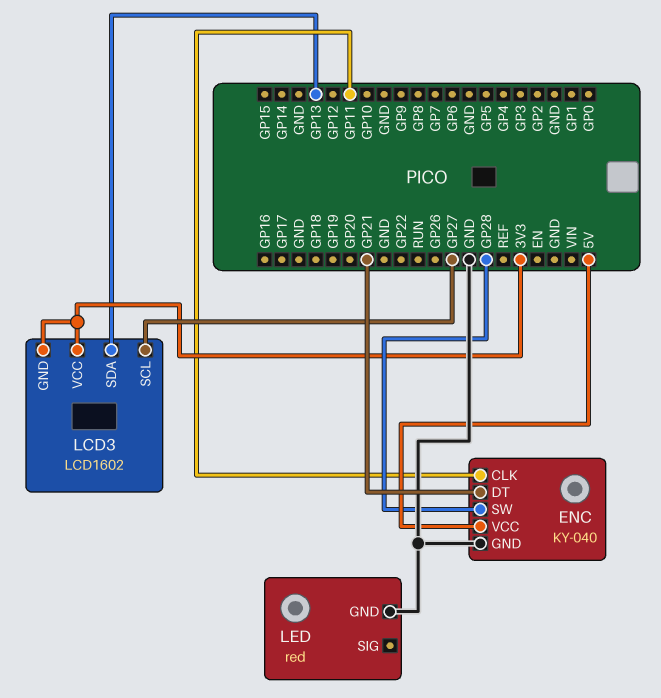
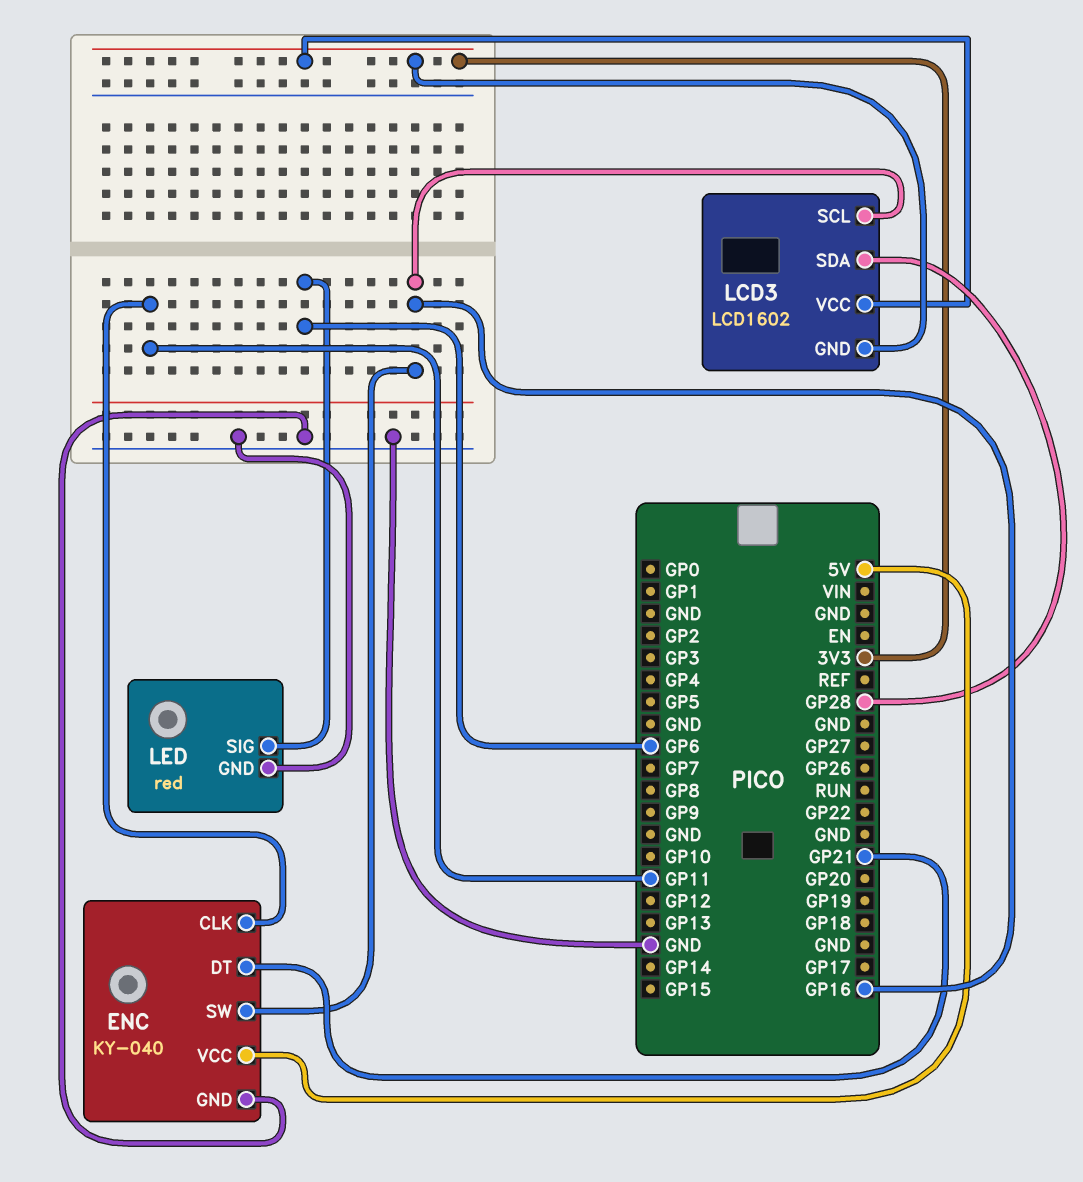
ENC pin SW: GP28 -> GP16
LCD3 pin SCL: GP27 -> GP16
LCD3 pin SDA: GP13 -> GP28
LED pin SIG: none -> GP6

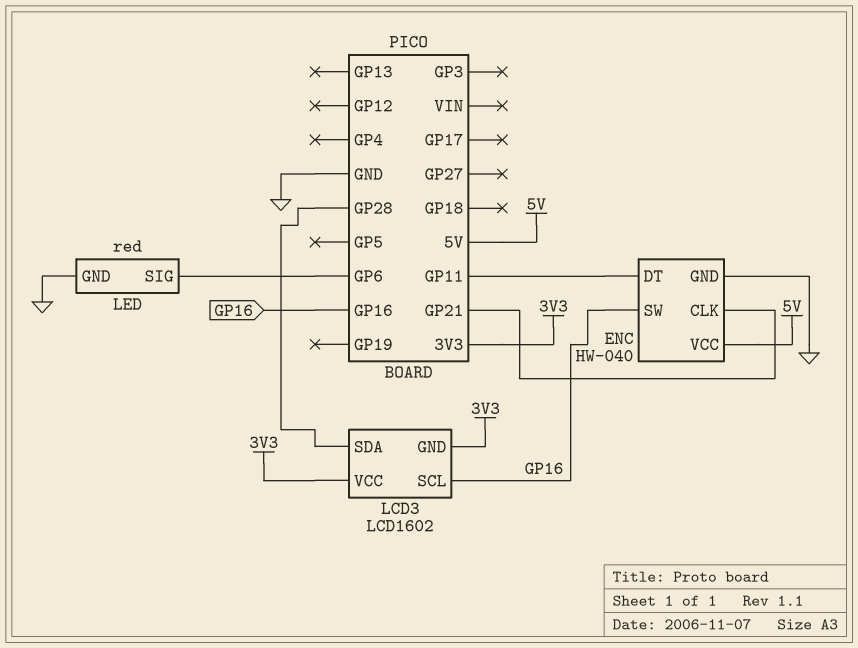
ENC: KY-040 -> HW-040
ENC pin CLK: GP11 -> GP21
ENC pin DT: GP21 -> GP11

